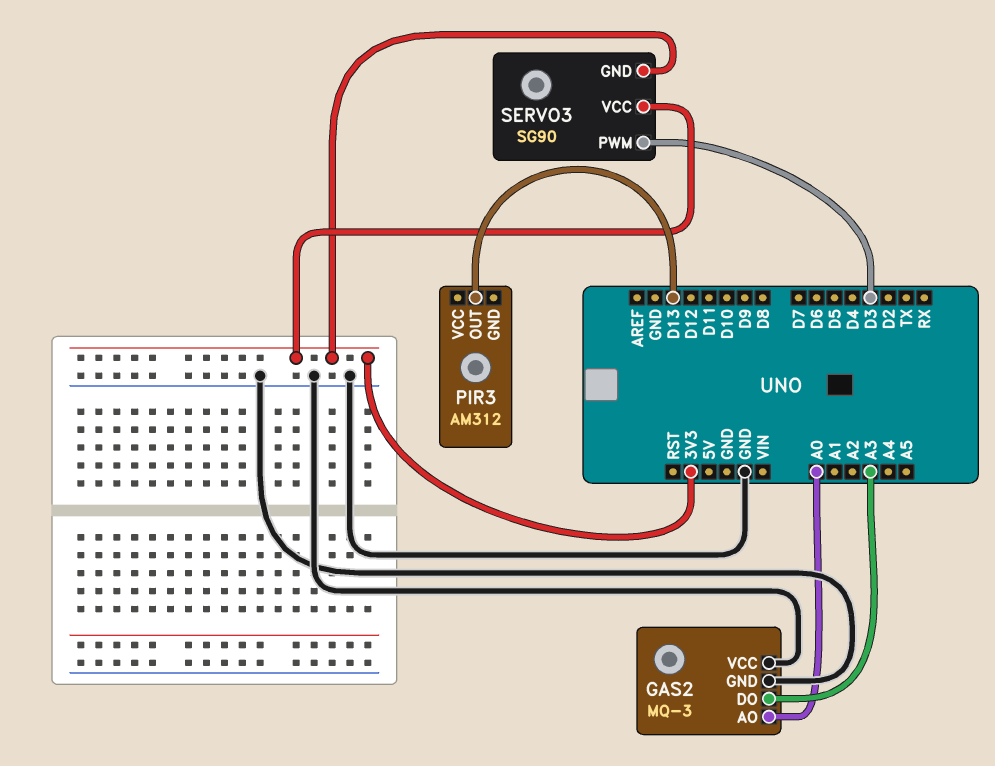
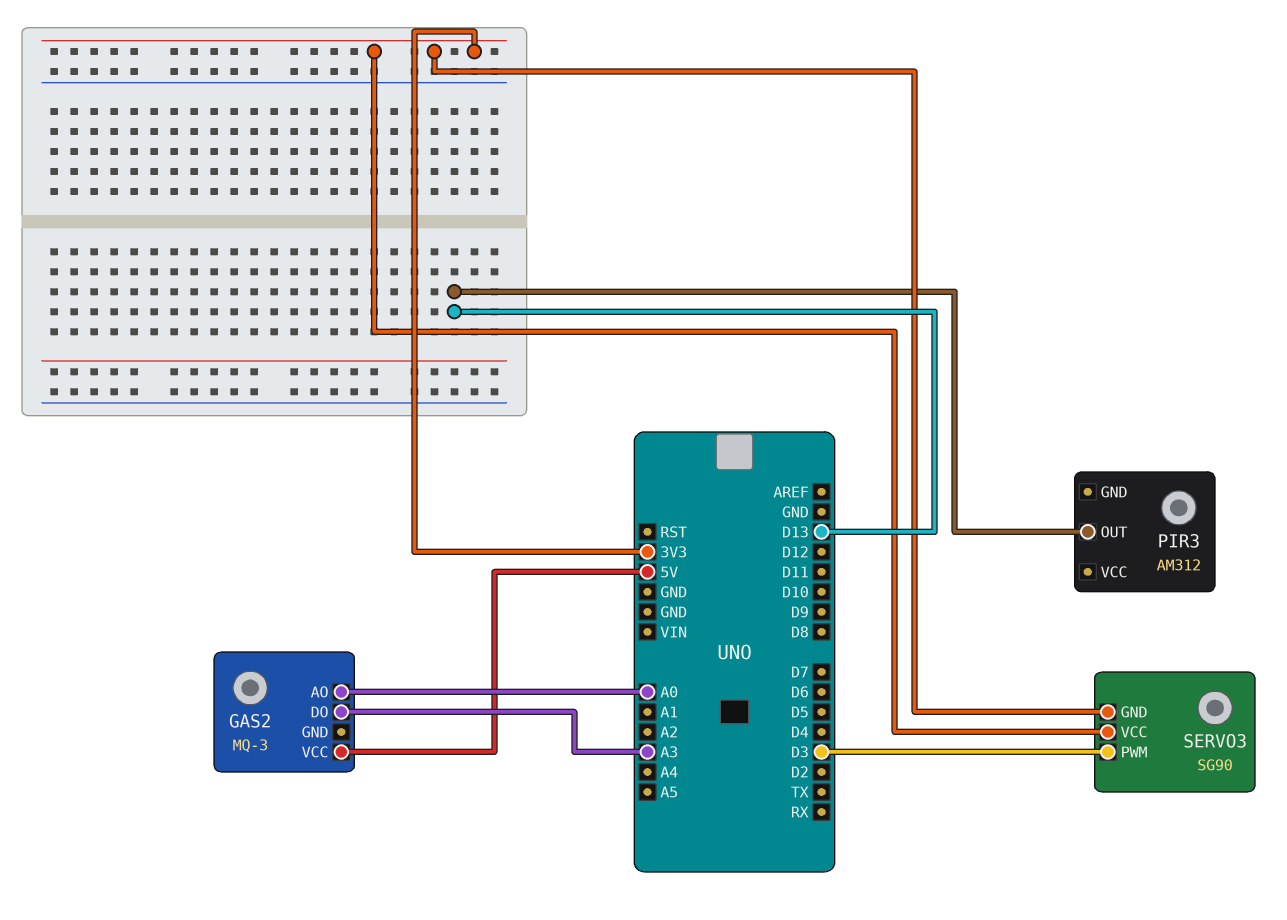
GAS2 pin GND: GND -> none
GAS2 pin VCC: GND -> 5V

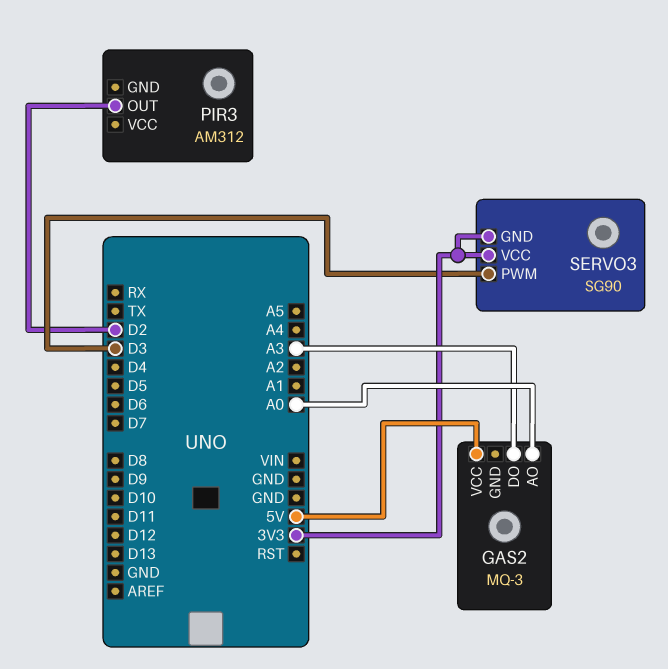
PIR3 pin OUT: D13 -> D2

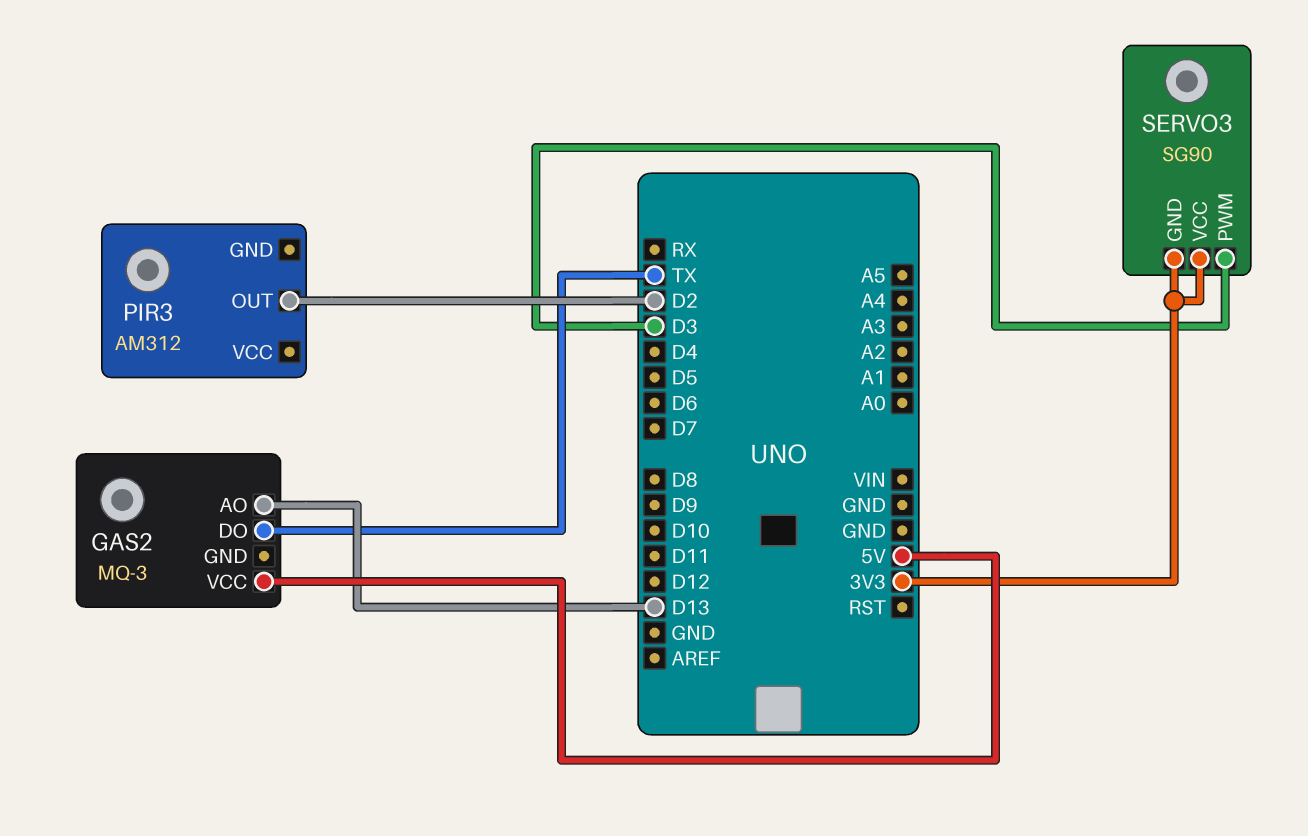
GAS2 pin AO: A0 -> D13
GAS2 pin DO: A3 -> TX

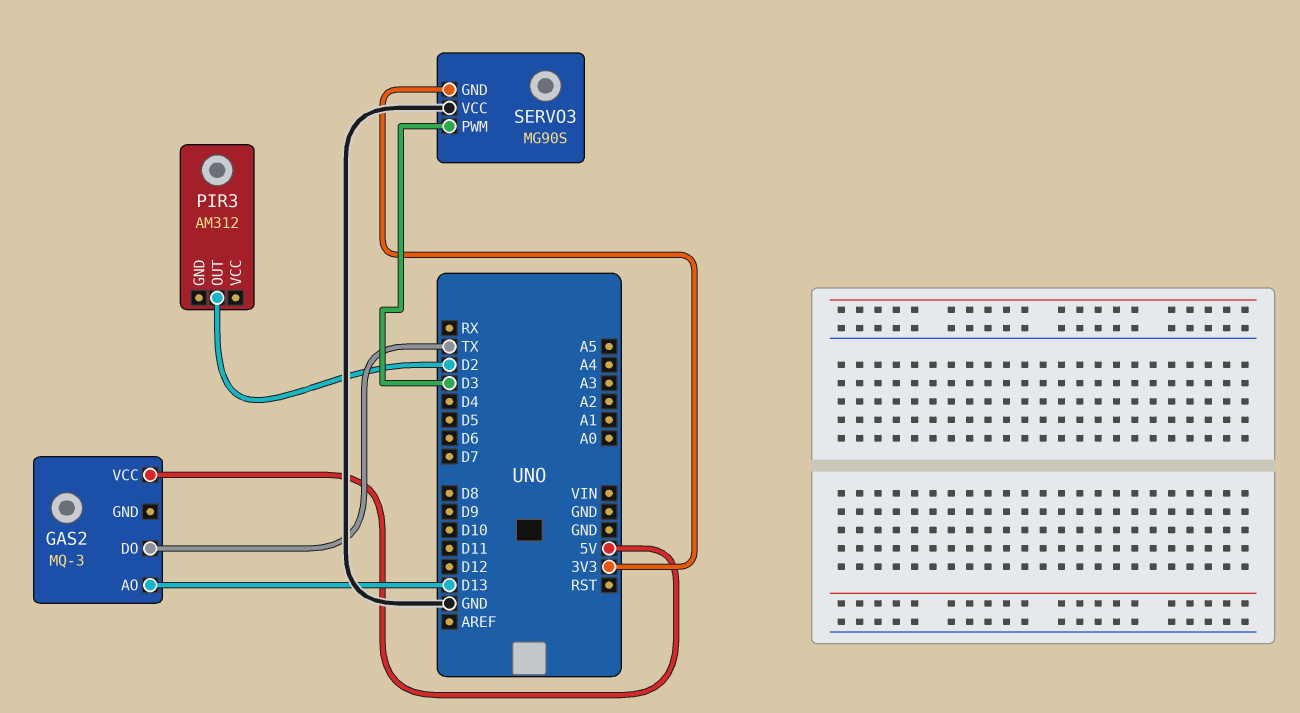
SERVO3: SG90 -> MG90S
SERVO3 pin VCC: 3V3 -> GND

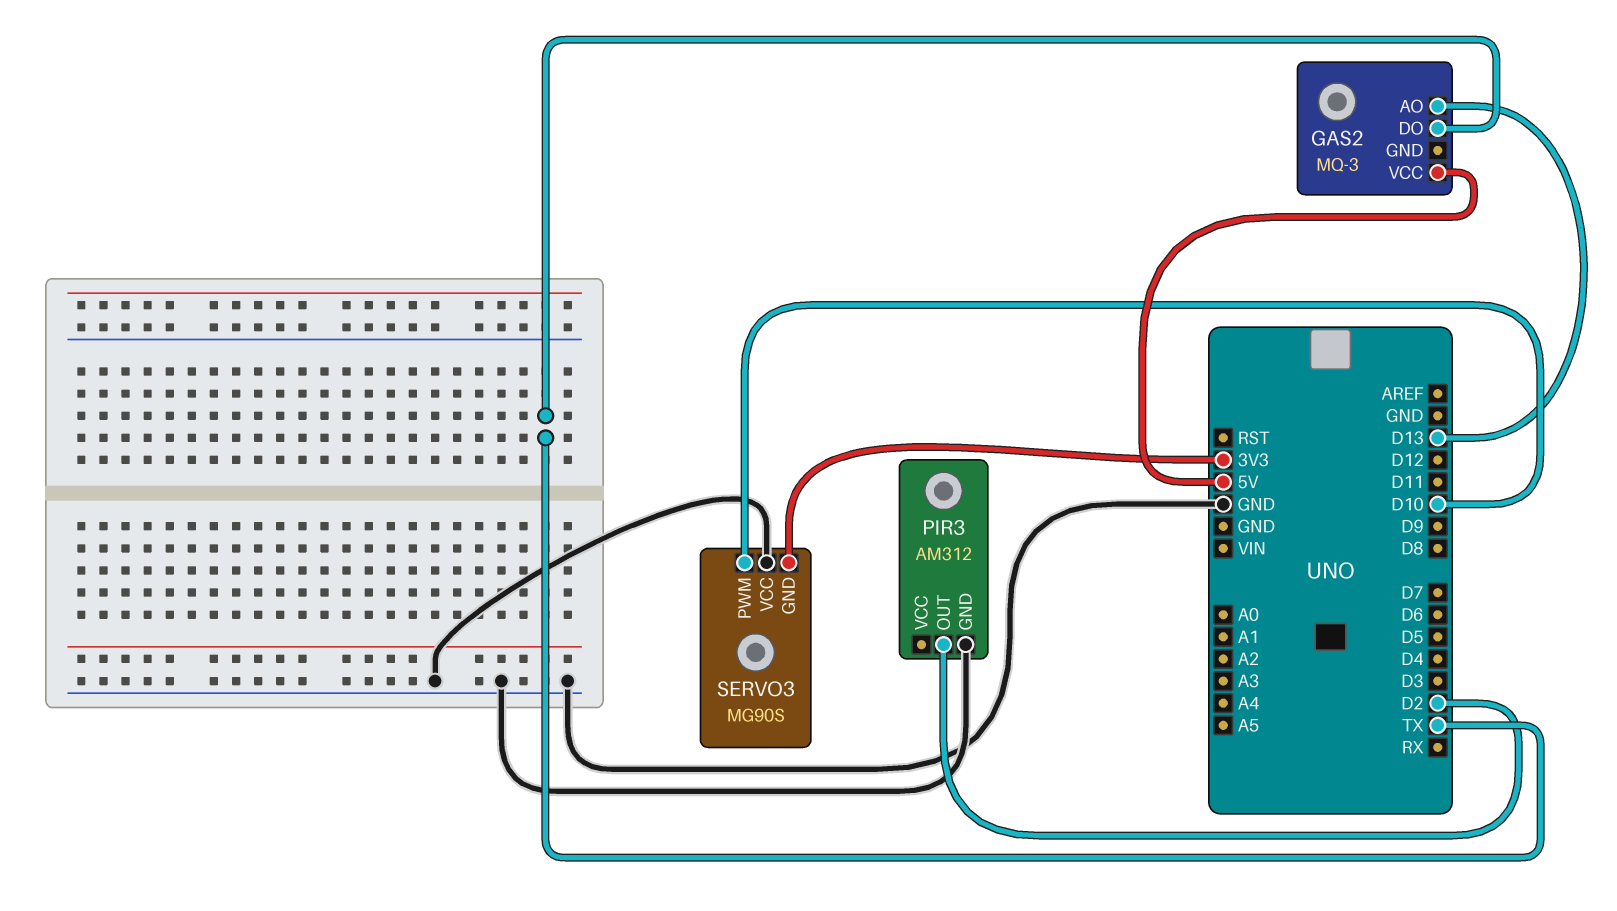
PIR3 pin GND: none -> GND
SERVO3 pin PWM: D3 -> D10

